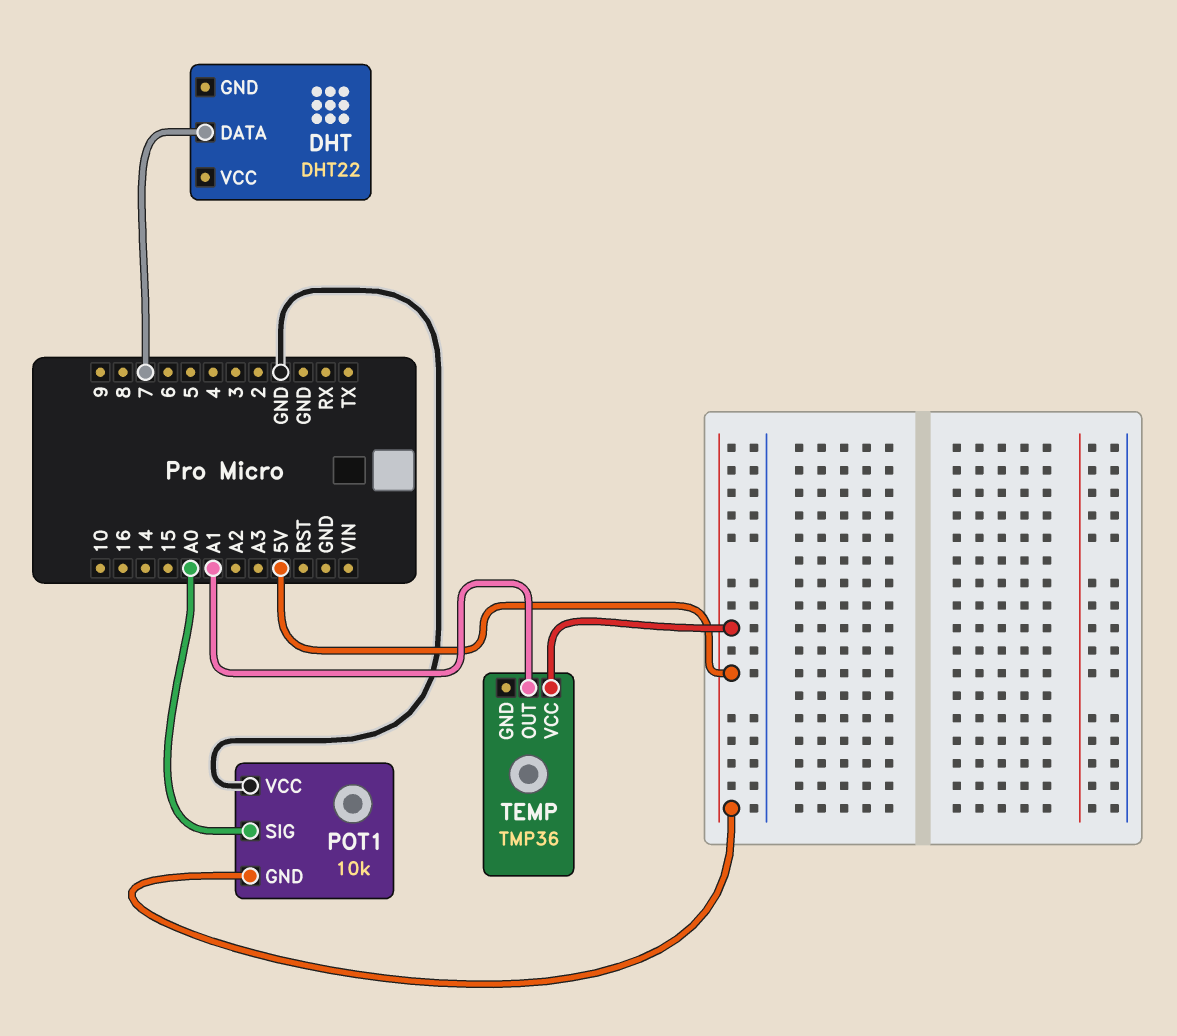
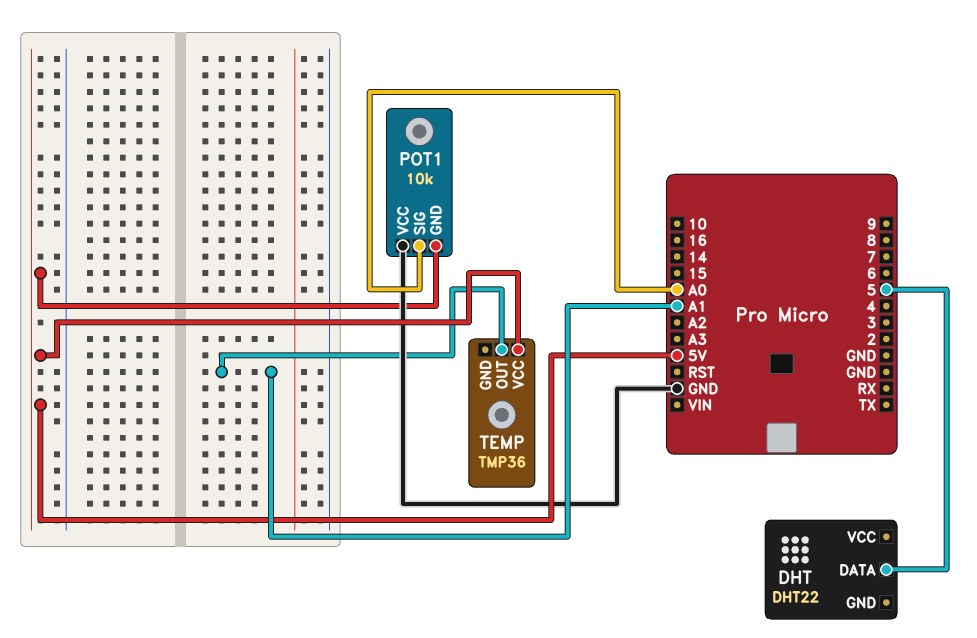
DHT pin DATA: 7 -> 5

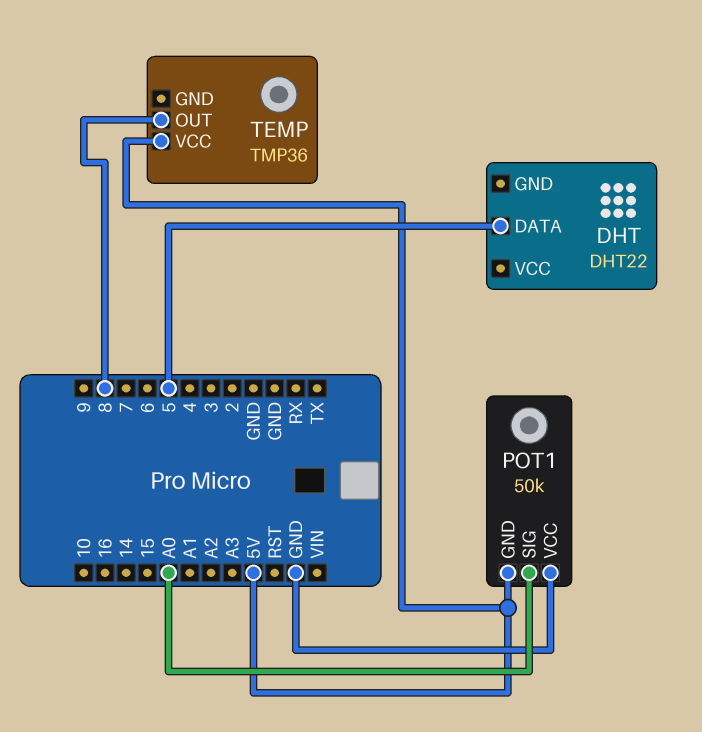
POT1: 10k -> 50k
TEMP pin OUT: A1 -> 8

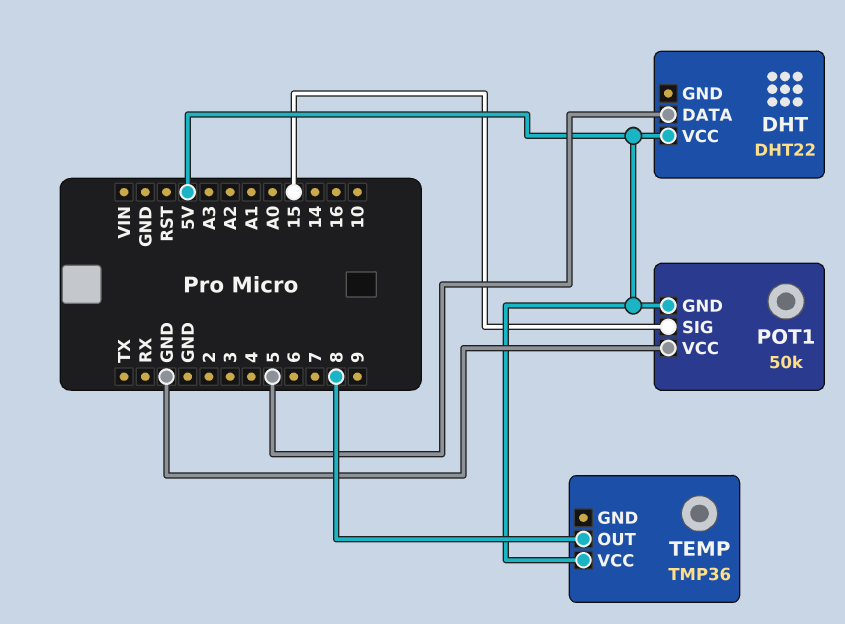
DHT pin VCC: none -> 5V
POT1 pin SIG: A0 -> 15

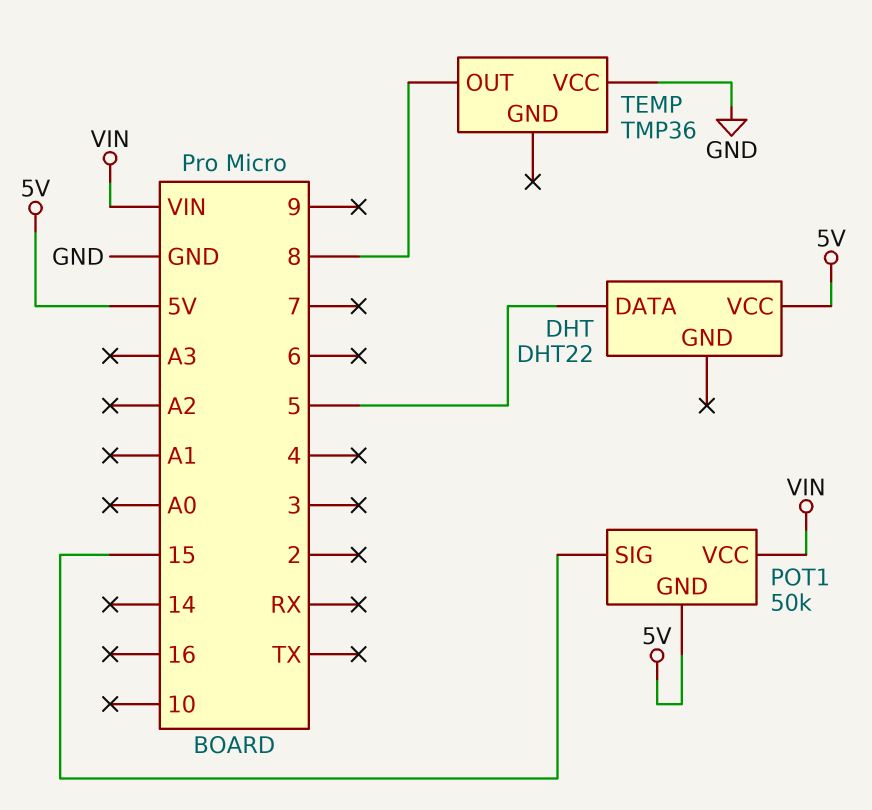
POT1 pin VCC: GND -> VIN
TEMP pin VCC: 5V -> GND

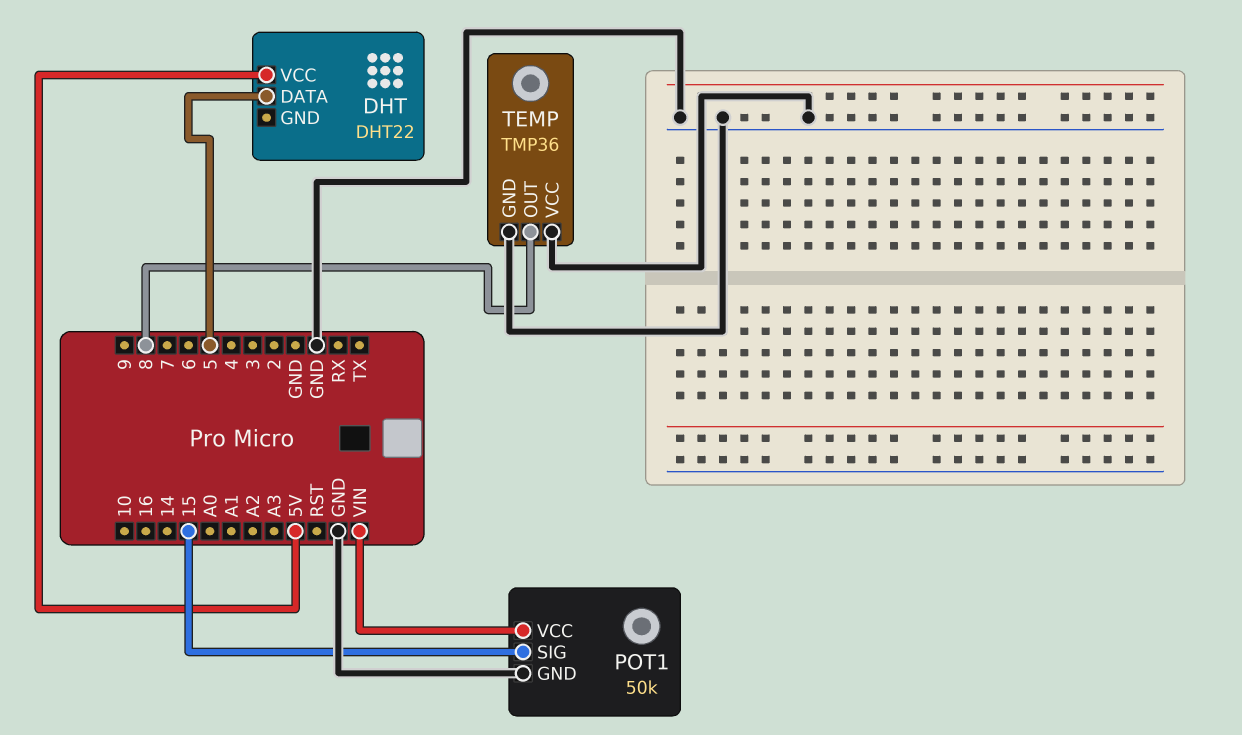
POT1 pin GND: 5V -> GND
TEMP pin GND: none -> GND

